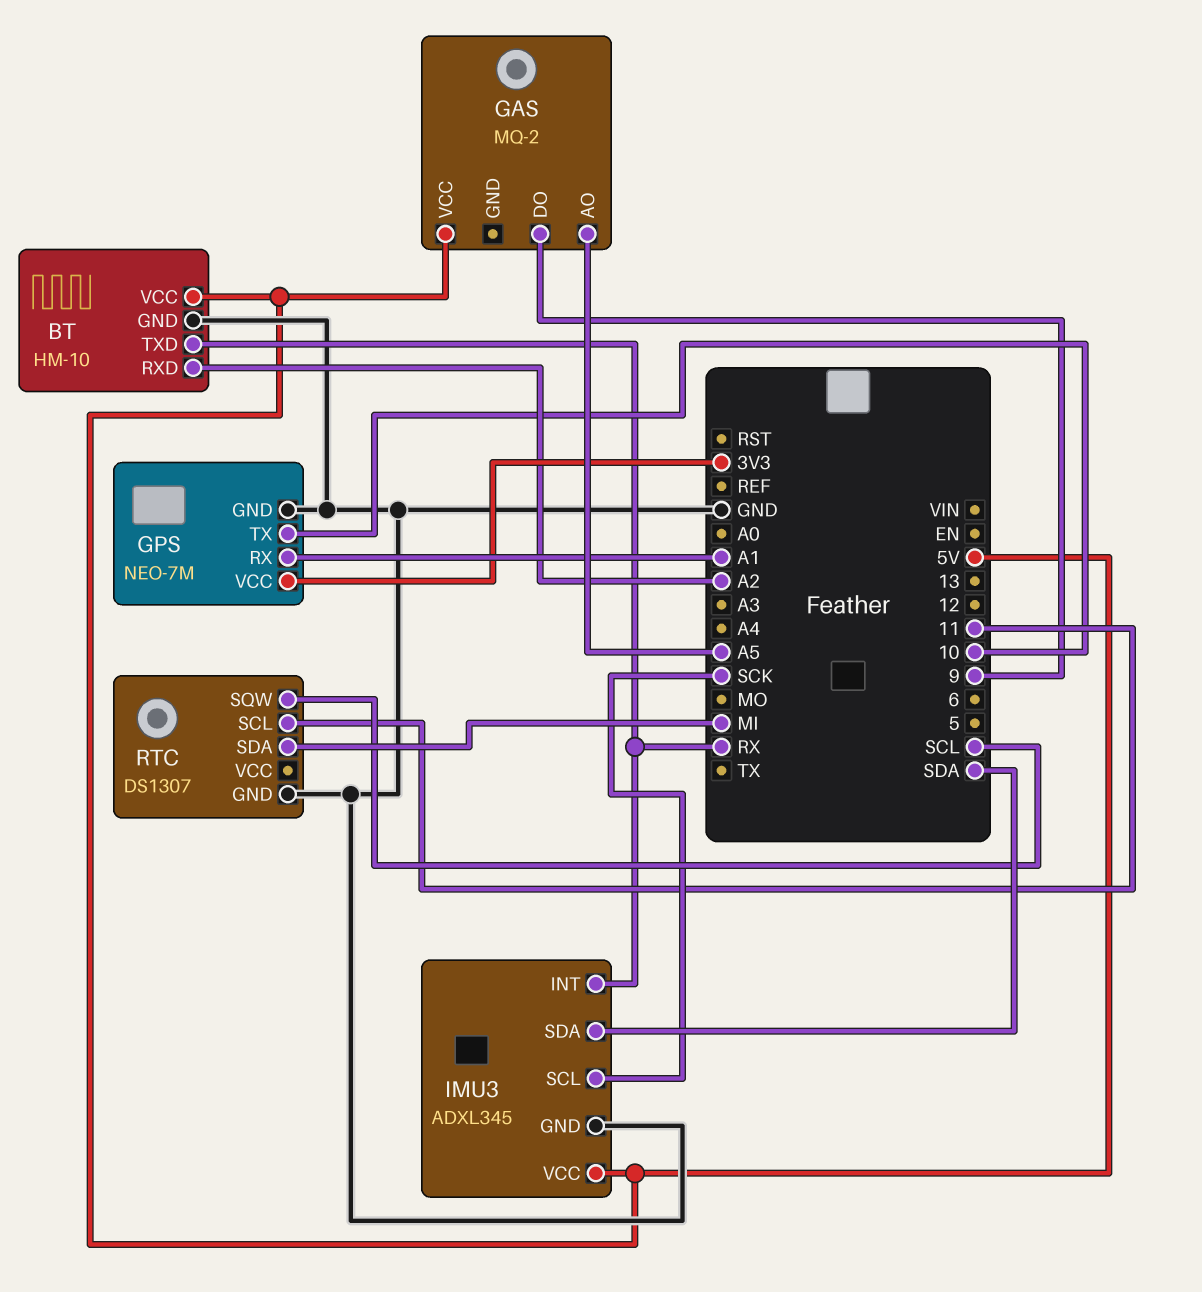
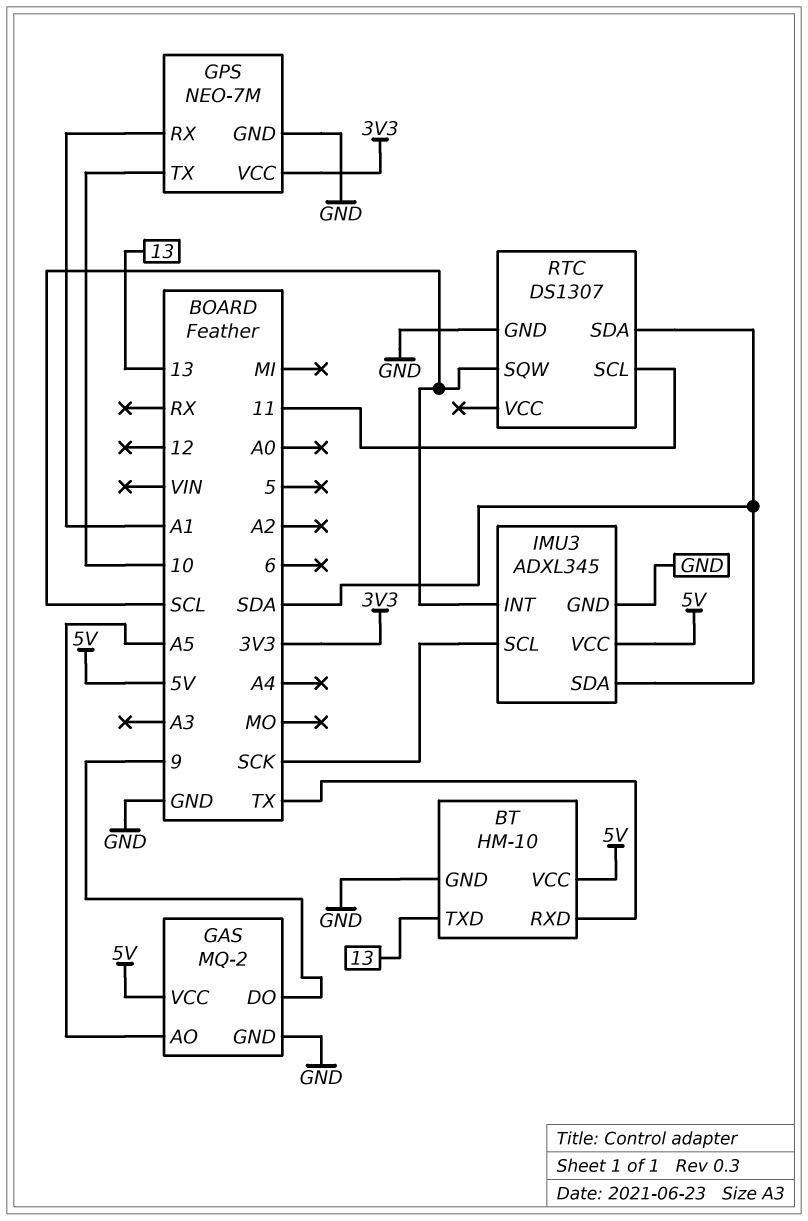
BT pin RXD: A2 -> TX
BT pin TXD: RX -> 13
GAS pin GND: none -> GND
IMU3 pin INT: RX -> SCL
RTC pin SDA: MI -> SDA

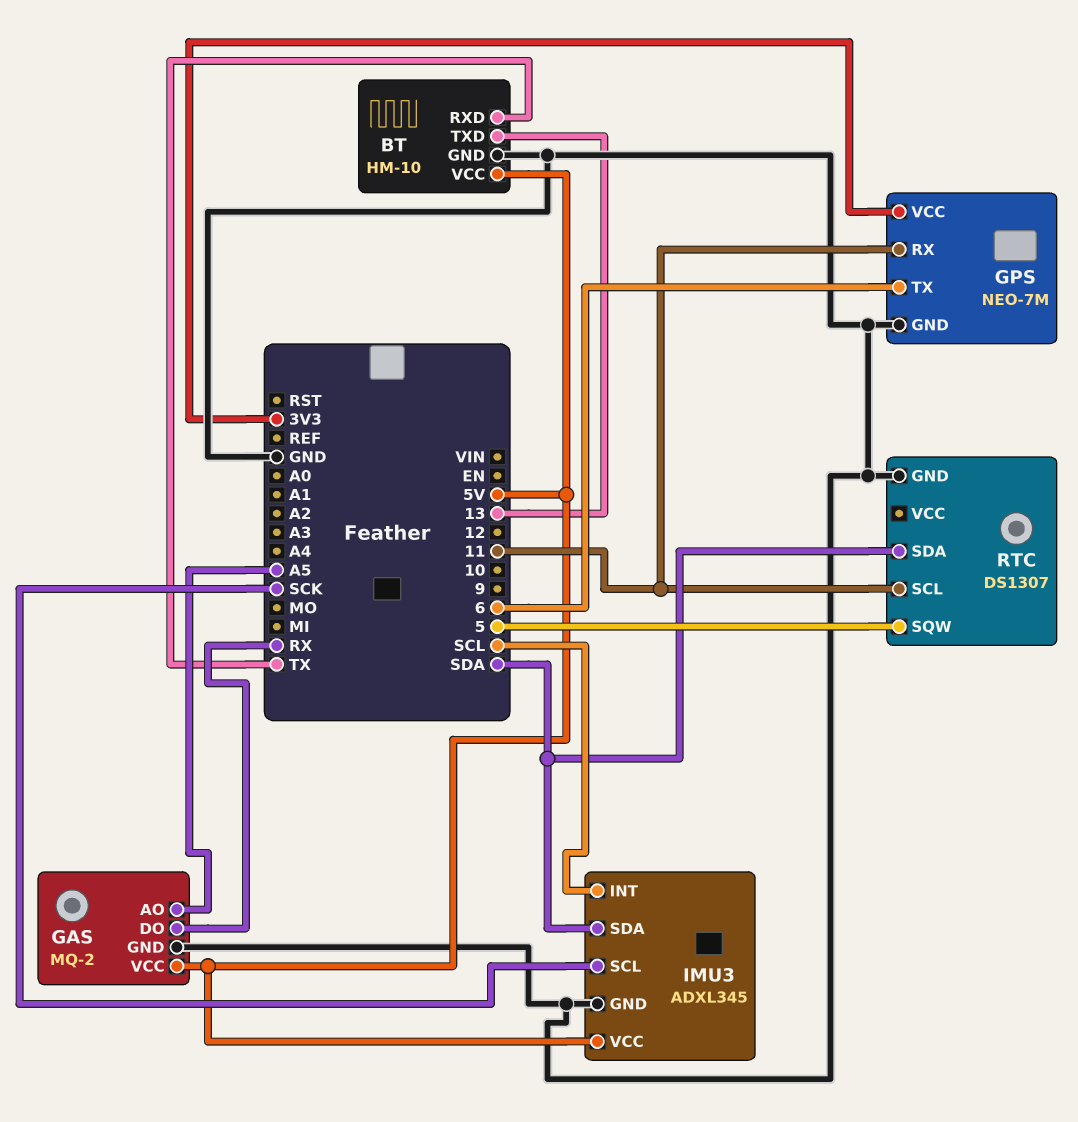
GAS pin DO: 9 -> RX
GPS pin RX: A1 -> 11
GPS pin TX: 10 -> 6
RTC pin SQW: SCL -> 5

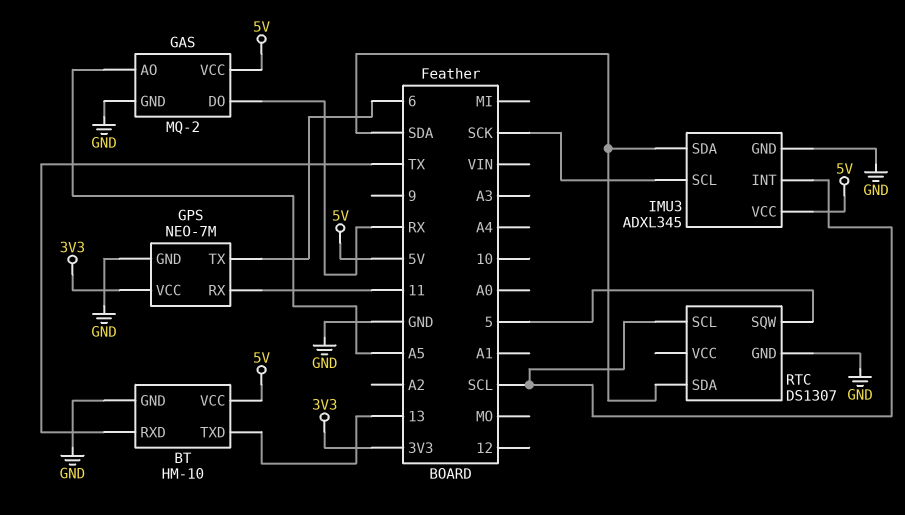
RTC pin SCL: 11 -> SCL

